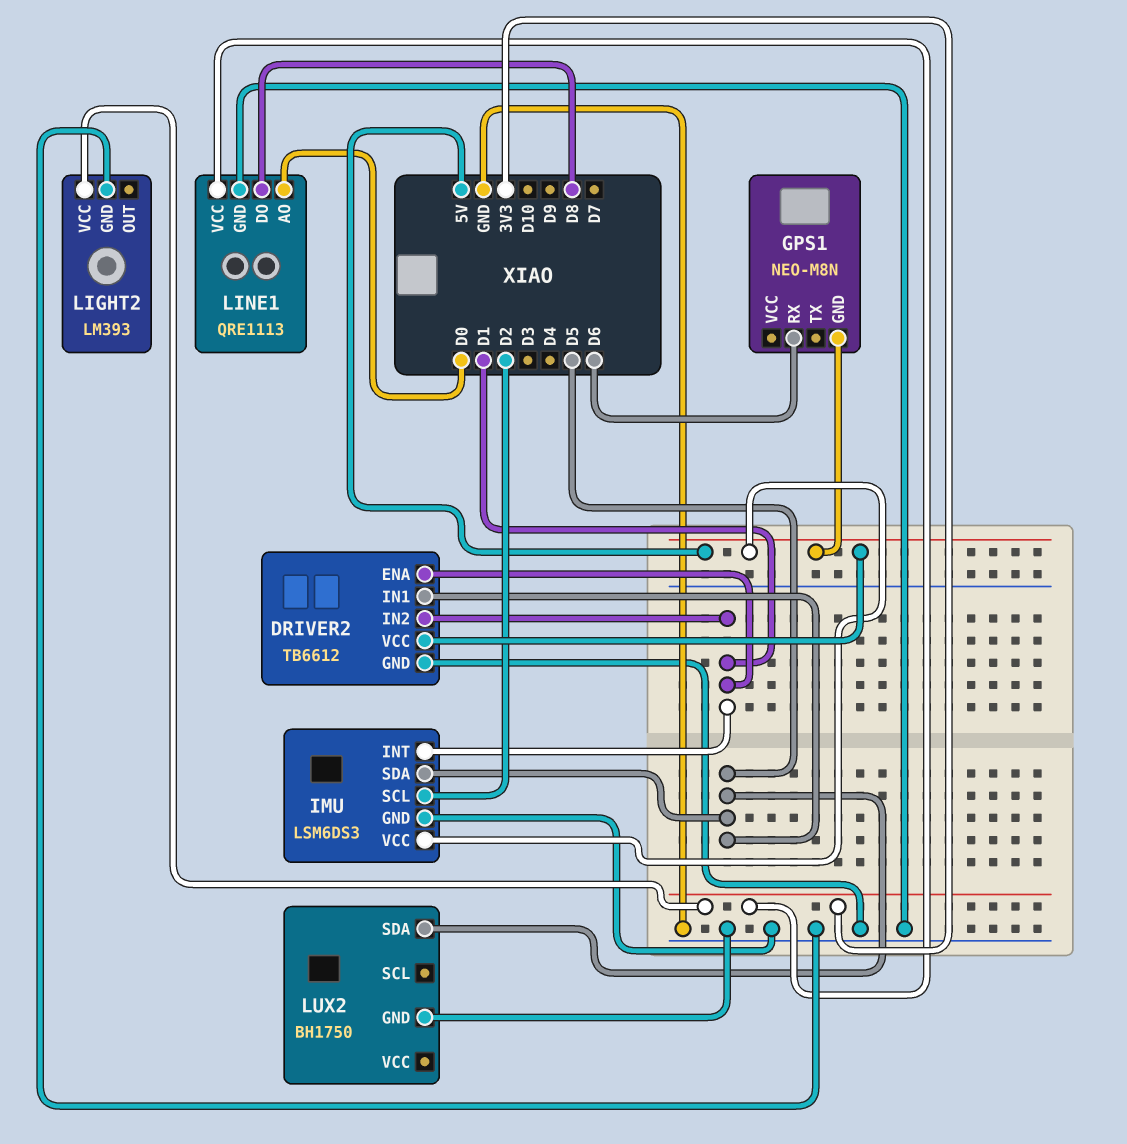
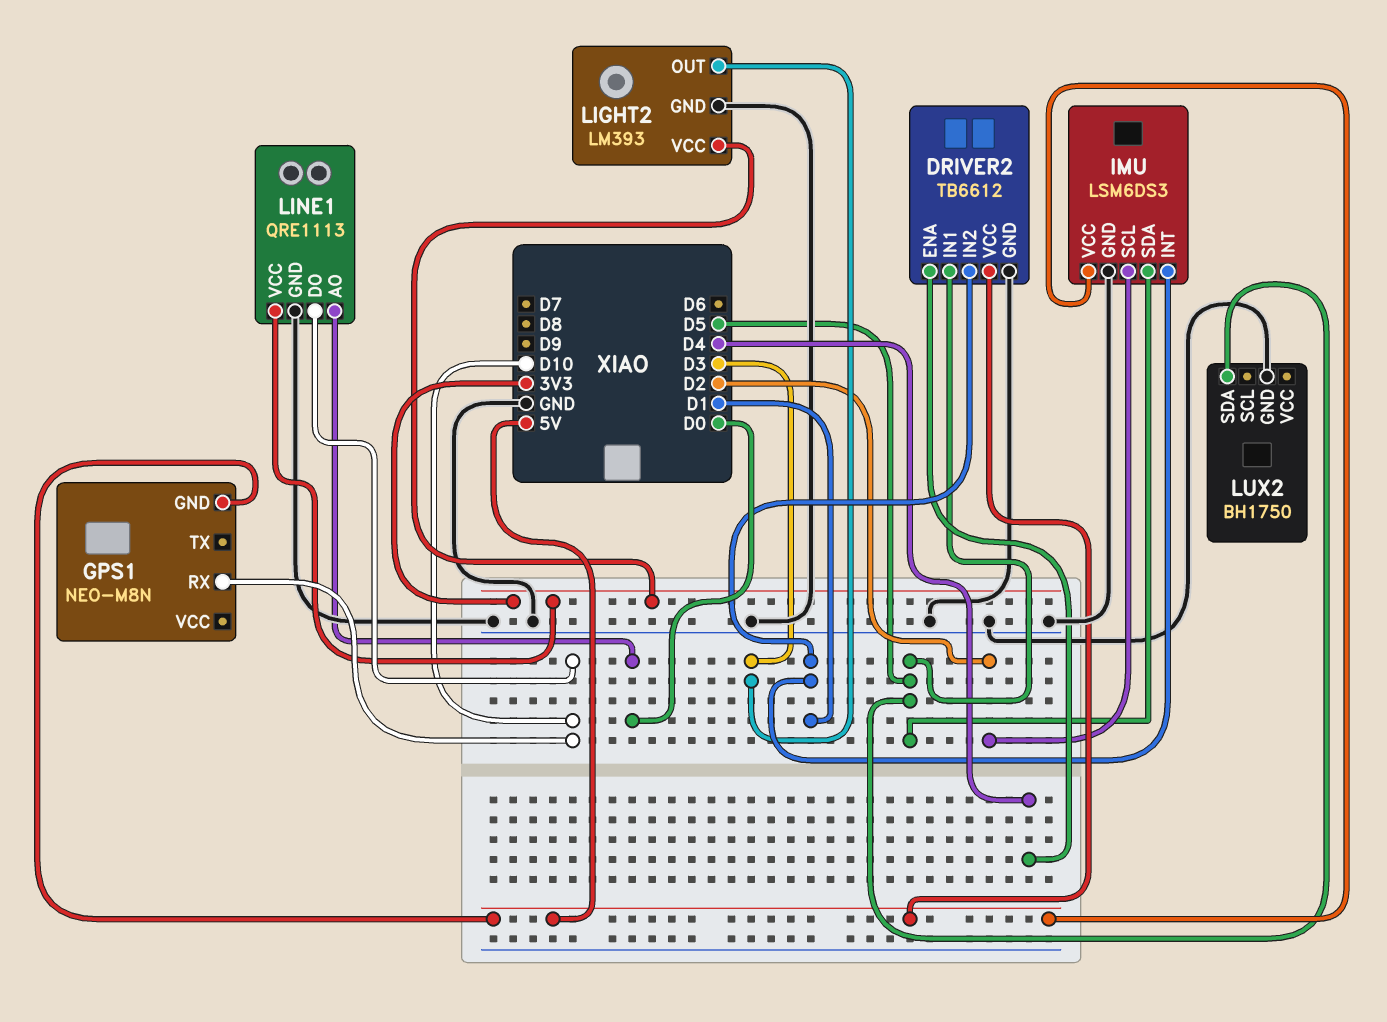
DRIVER2 pin ENA: D1 -> D4
GPS1 pin RX: D6 -> D10
LIGHT2 pin OUT: none -> D3
LINE1 pin DO: D8 -> D10

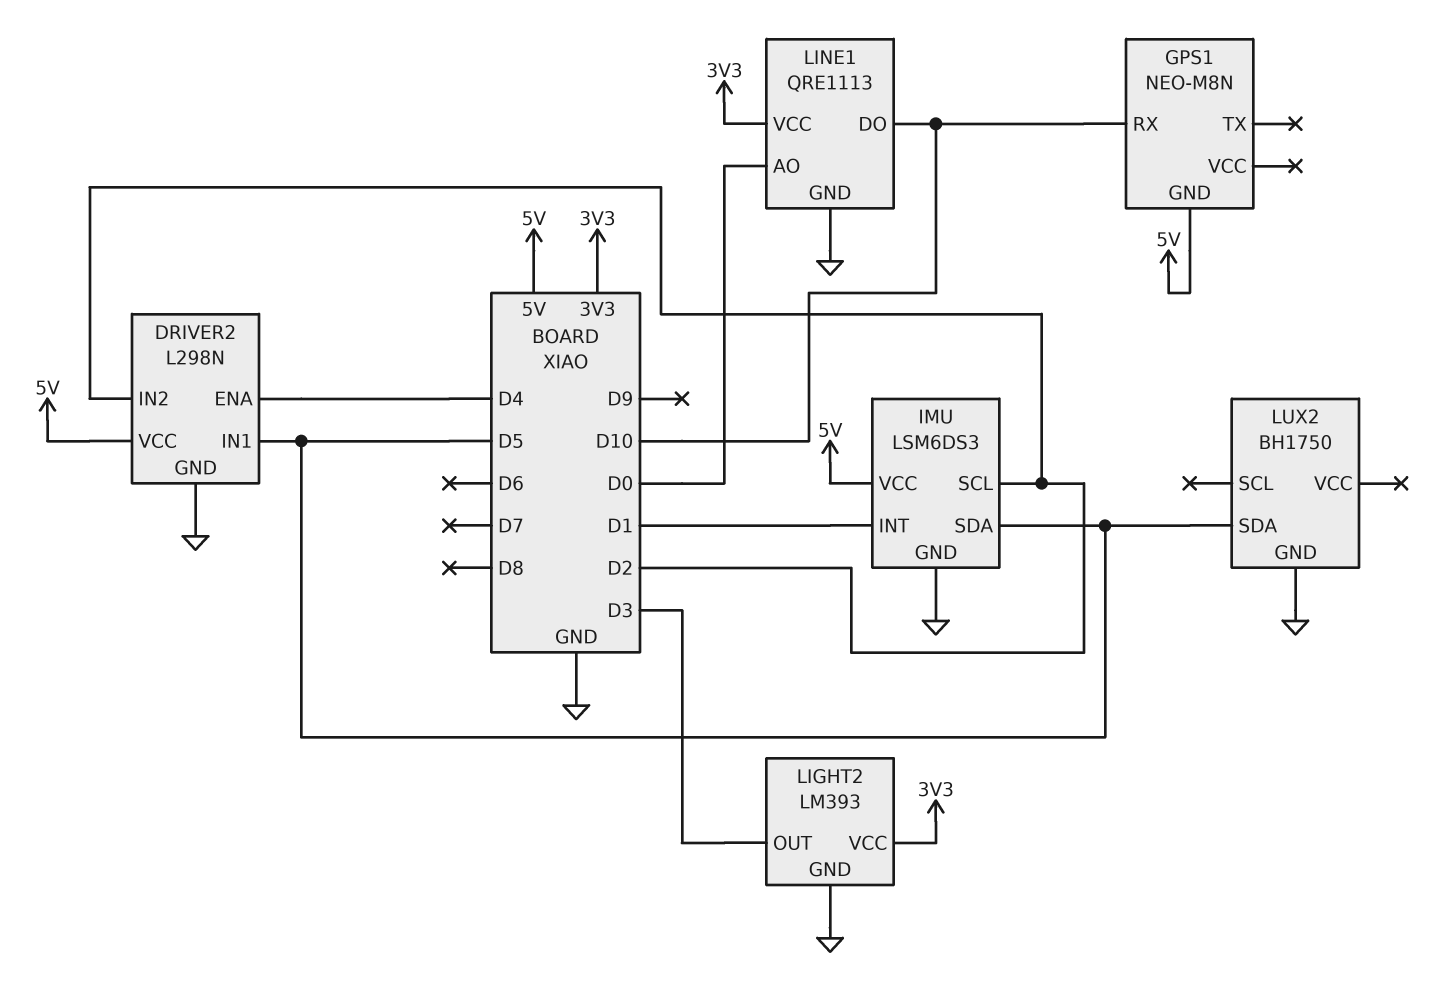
DRIVER2: TB6612 -> L298N
DRIVER2 pin IN2: D1 -> D2

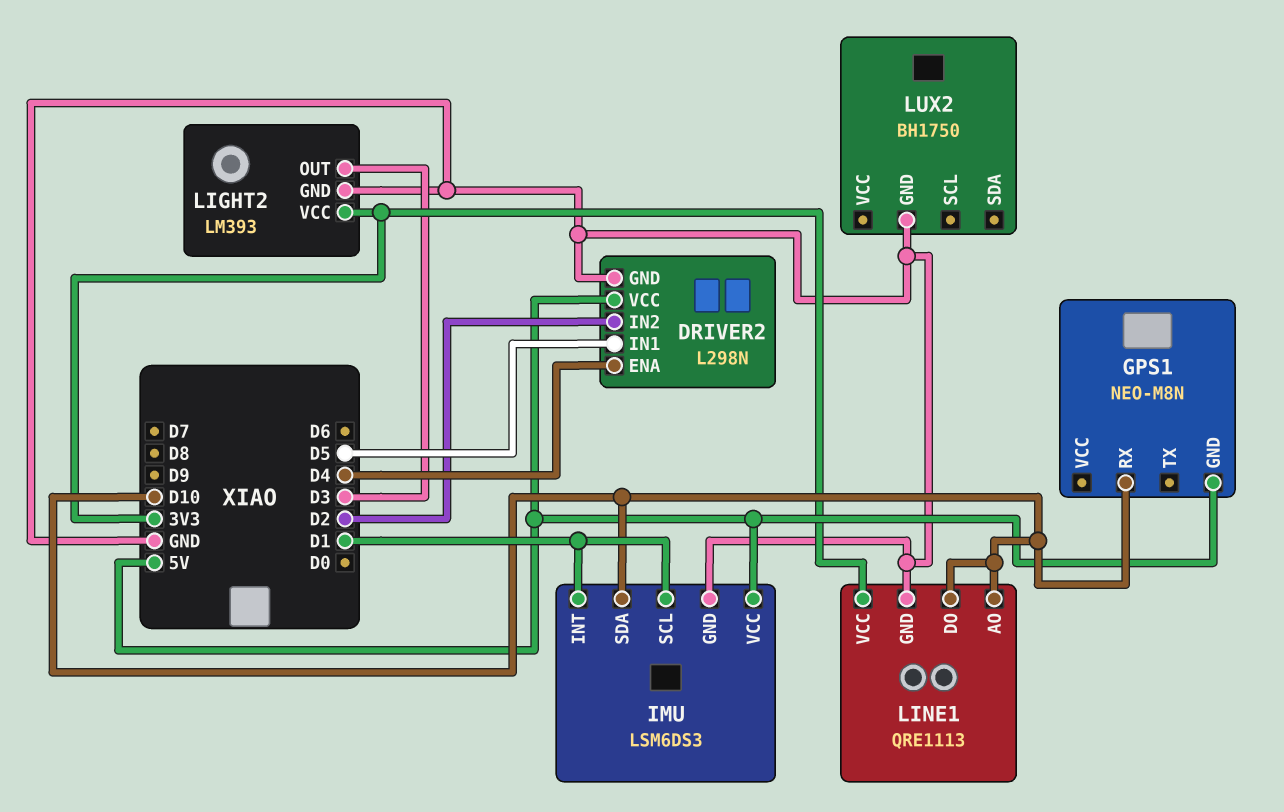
IMU pin SCL: D2 -> D1
IMU pin SDA: D5 -> D10
LINE1 pin AO: D0 -> D10
LUX2 pin SDA: D5 -> none

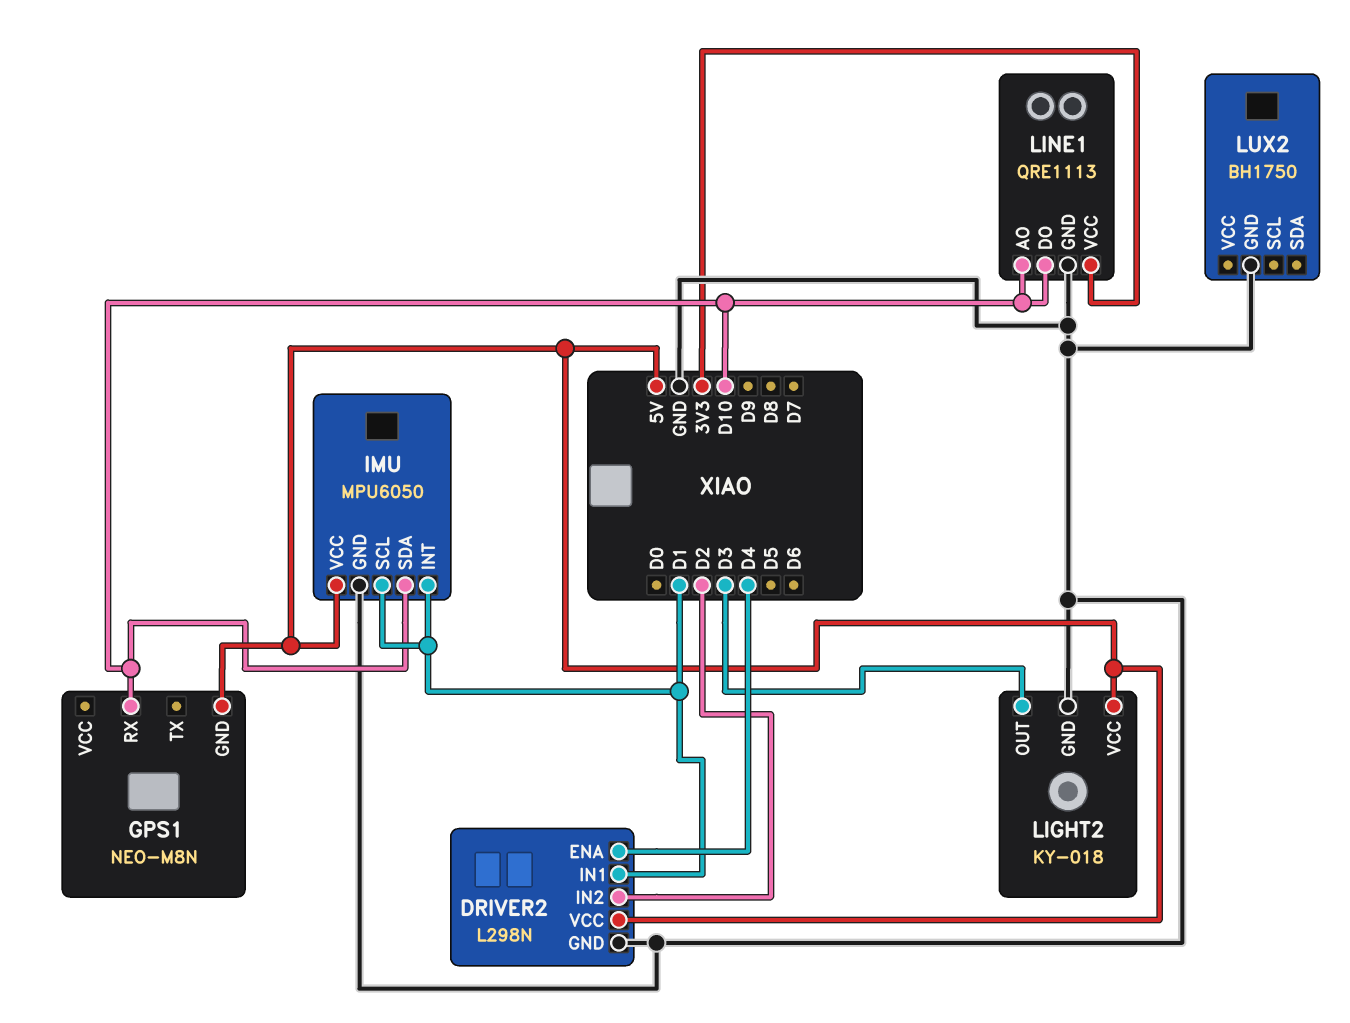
DRIVER2 pin IN1: D5 -> D1
IMU: LSM6DS3 -> MPU6050
LIGHT2: LM393 -> KY-018
LIGHT2 pin VCC: 3V3 -> 5V

